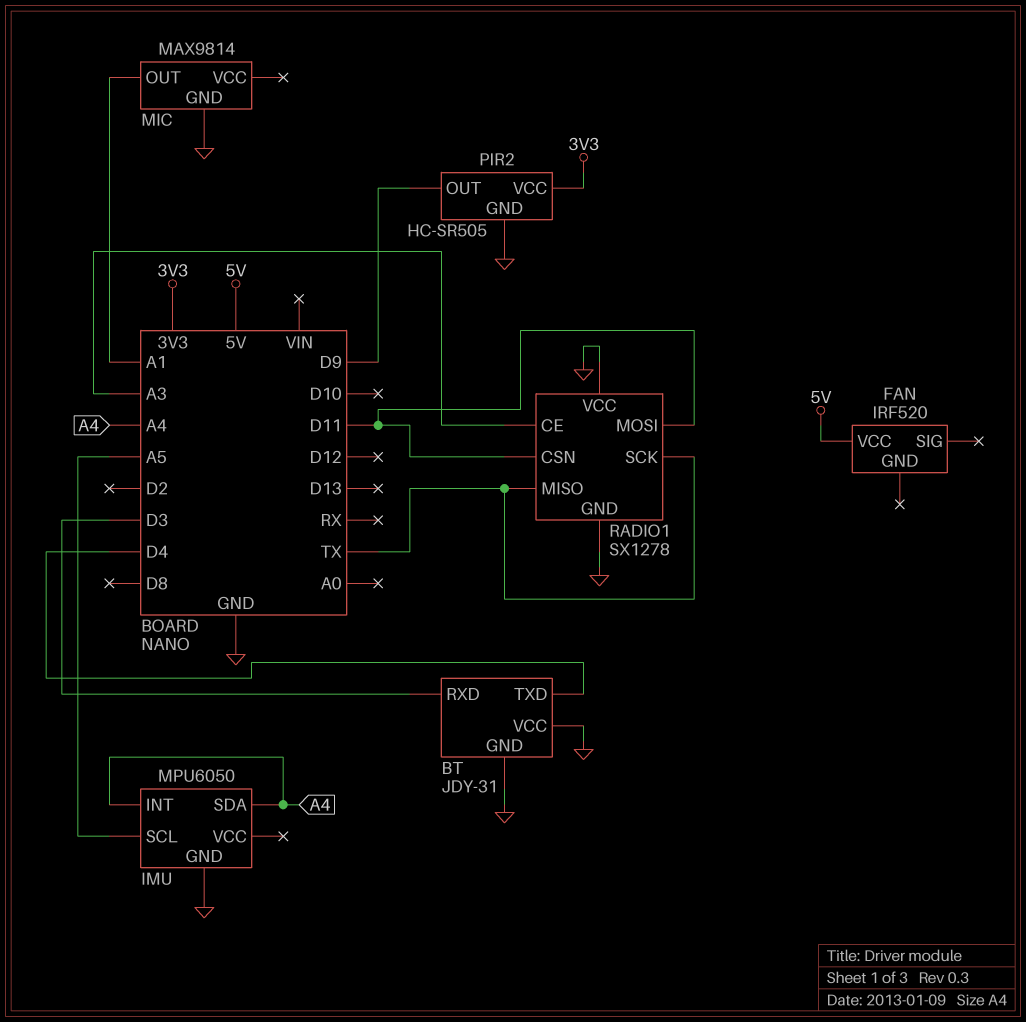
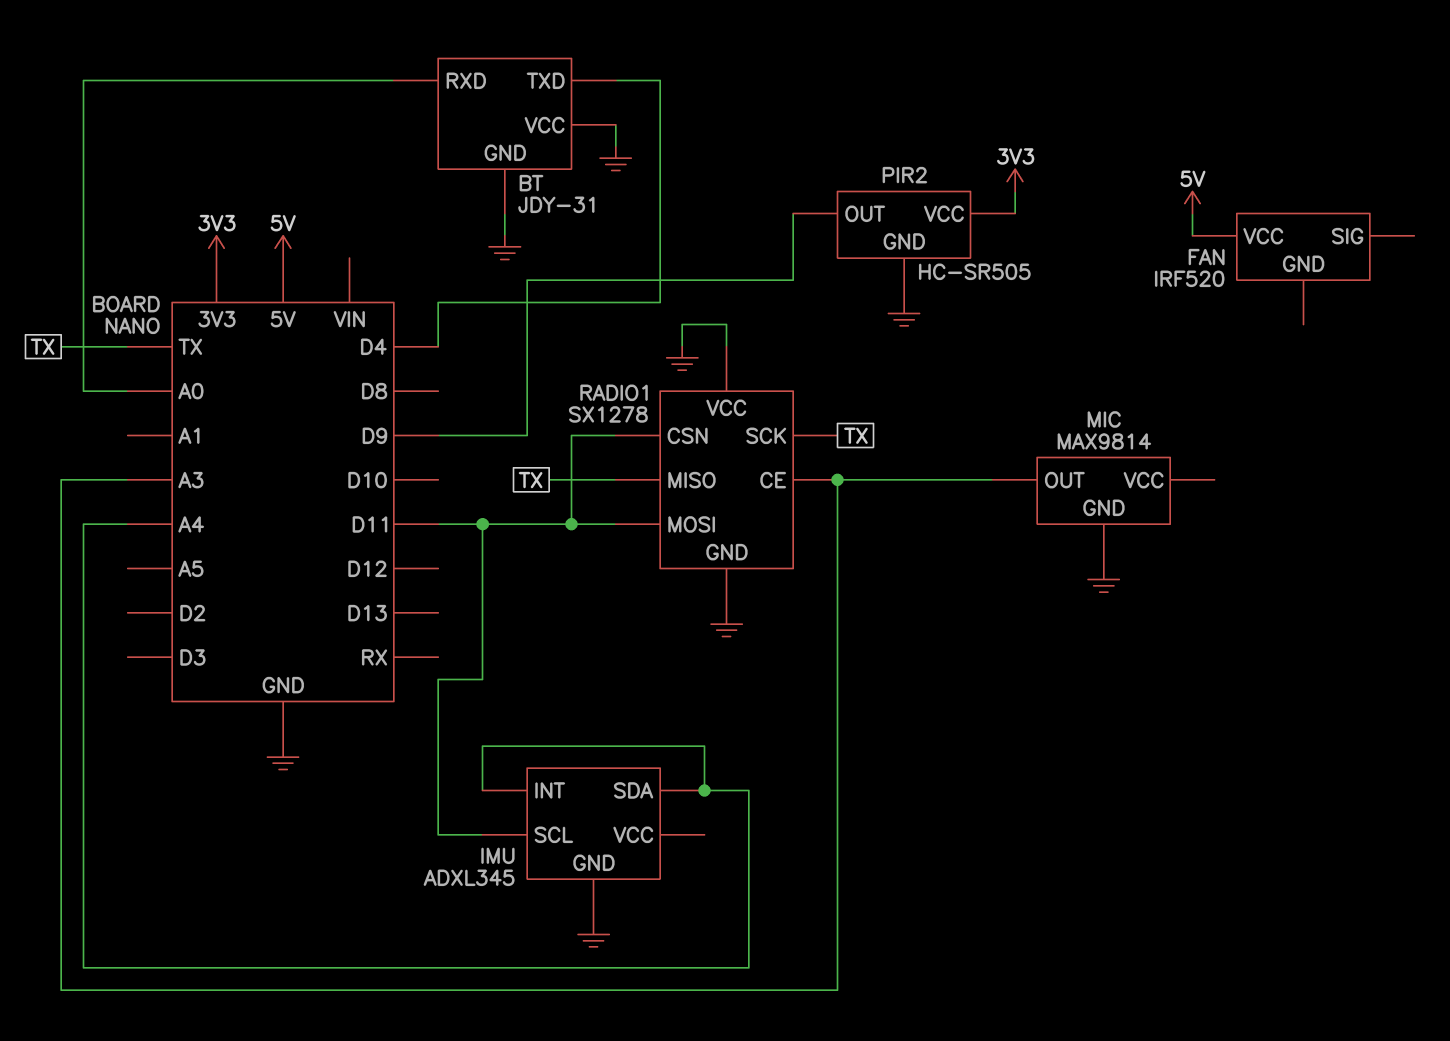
BT pin RXD: D3 -> A0
IMU: MPU6050 -> ADXL345
IMU pin SCL: A5 -> D11
MIC pin OUT: A1 -> A3

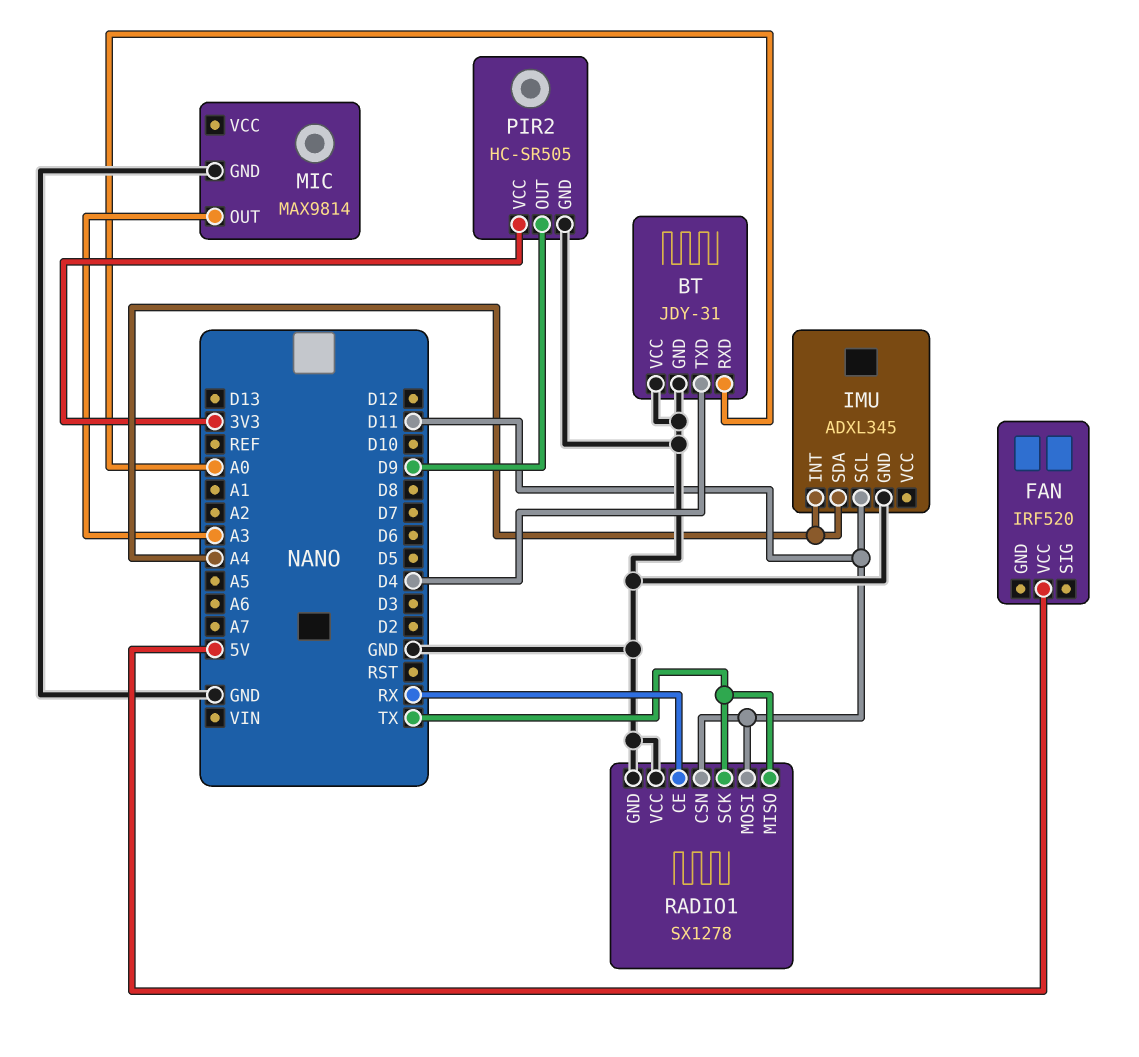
RADIO1 pin CE: A3 -> RX

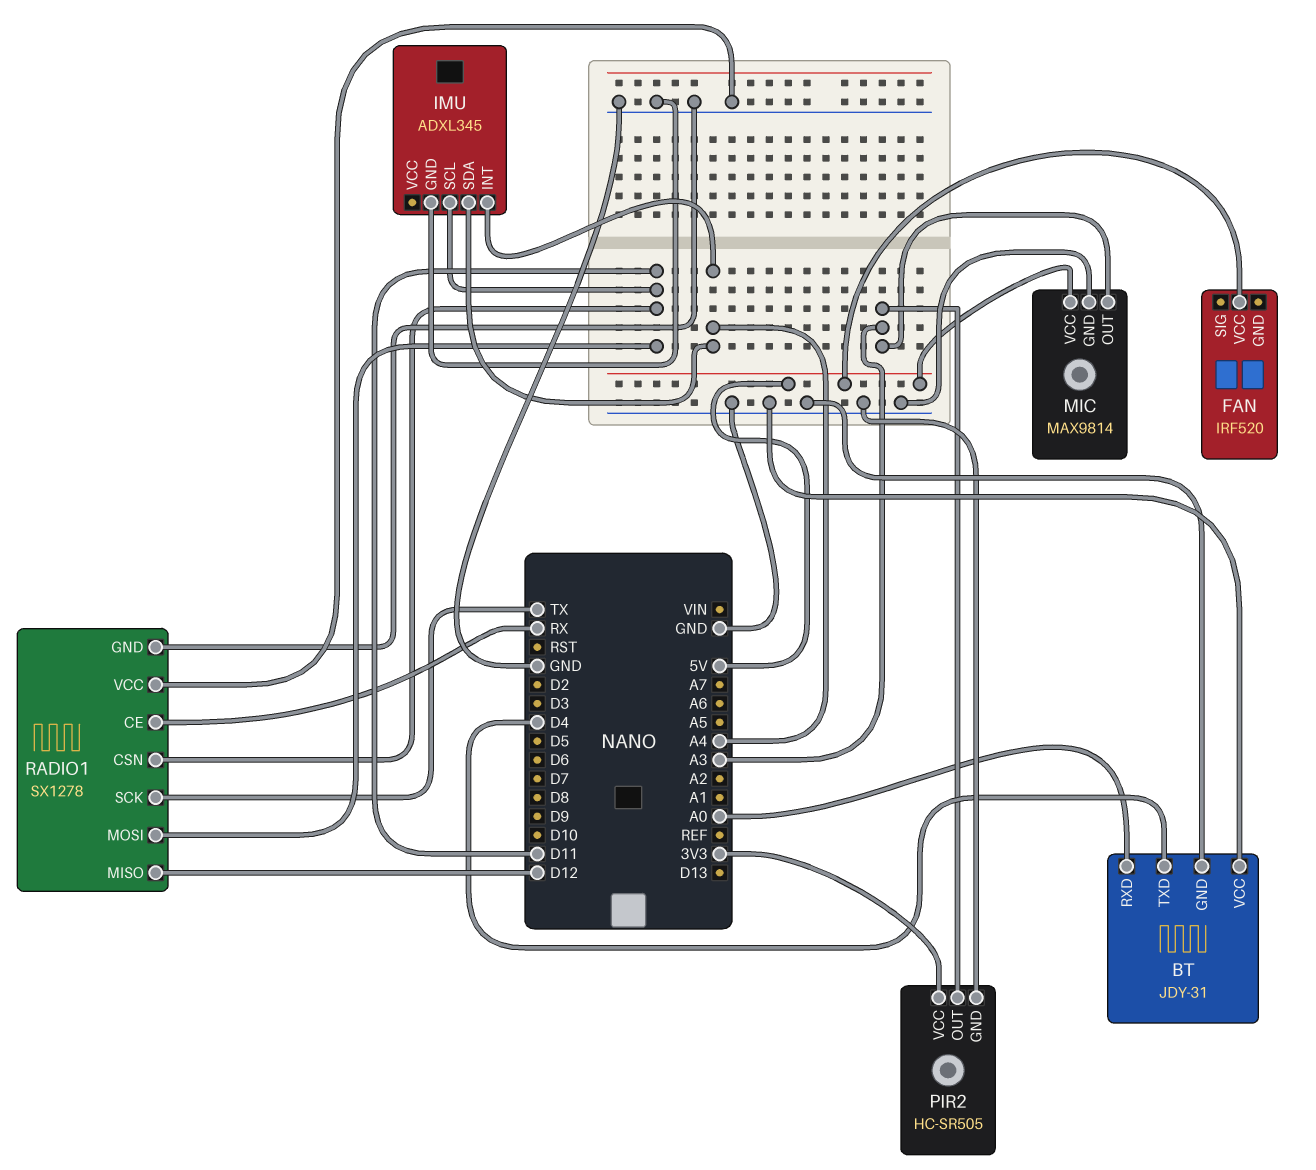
MIC pin VCC: none -> 5V
PIR2 pin OUT: D9 -> A3
RADIO1 pin MISO: TX -> D12

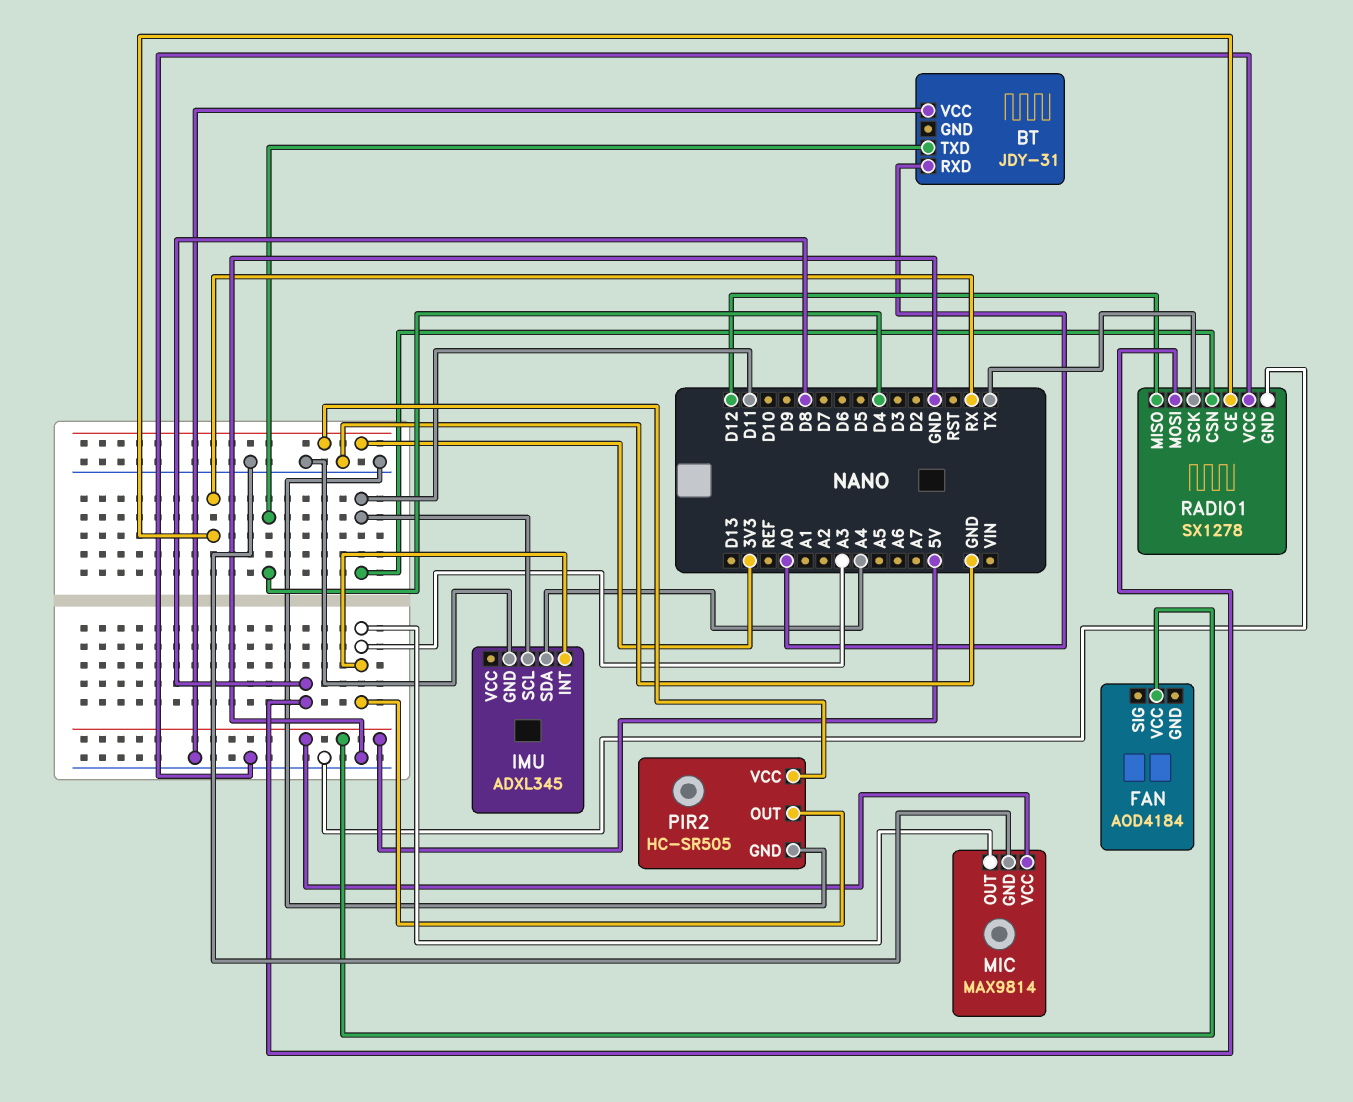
BT pin GND: GND -> none
FAN: IRF520 -> AOD4184
IMU pin INT: A4 -> A3
RADIO1 pin MOSI: D11 -> D8

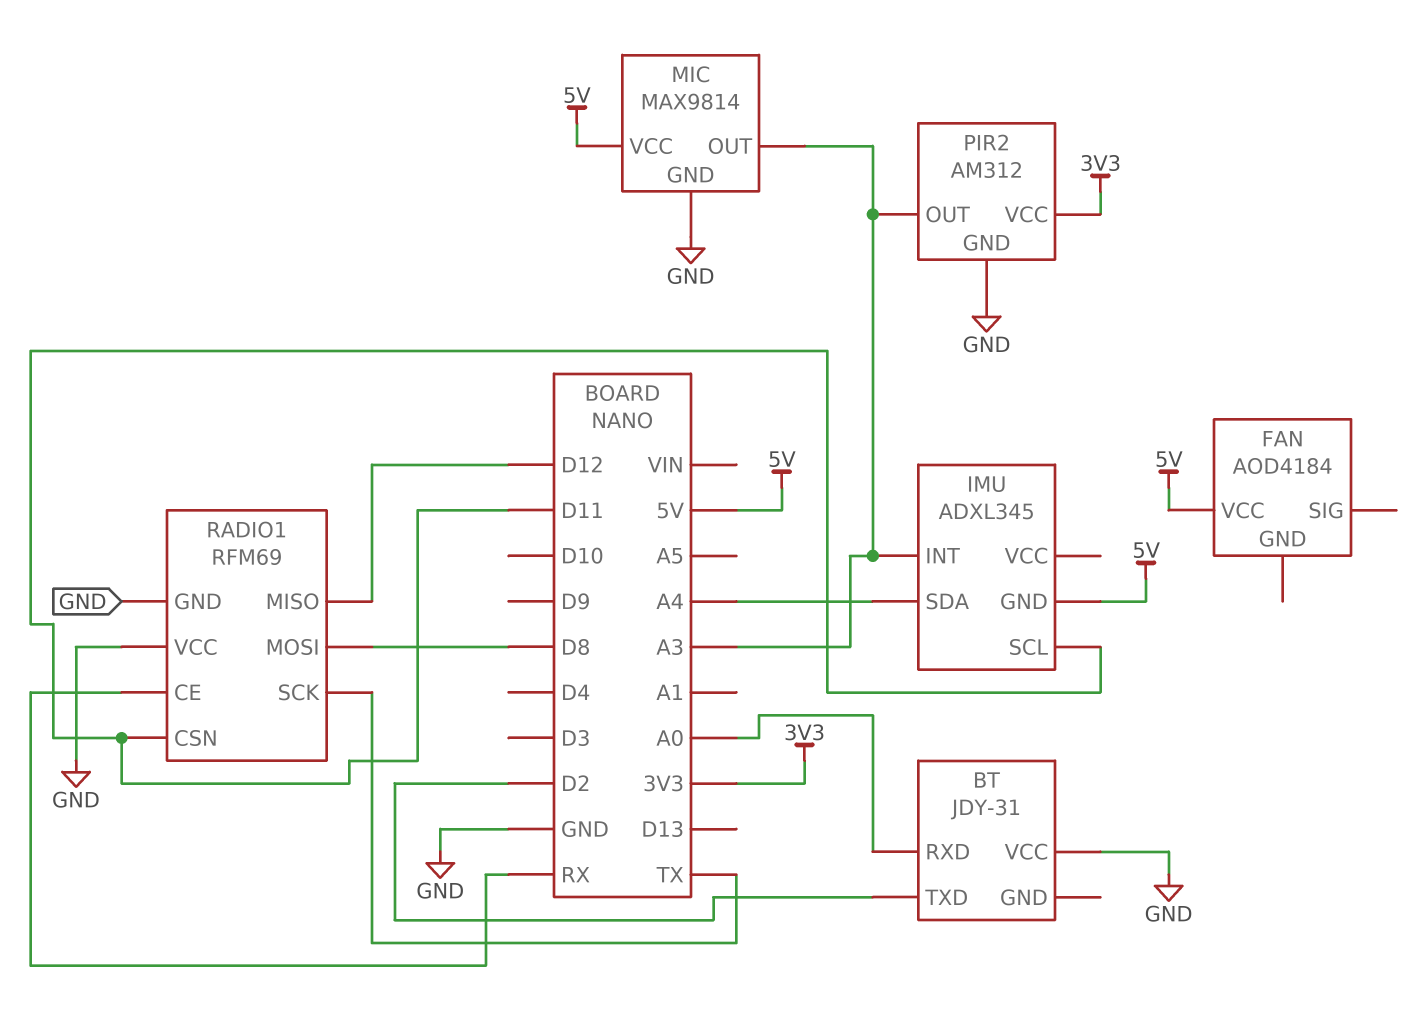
BT pin TXD: D4 -> D2
IMU pin GND: GND -> 5V
PIR2: HC-SR505 -> AM312
RADIO1: SX1278 -> RFM69

